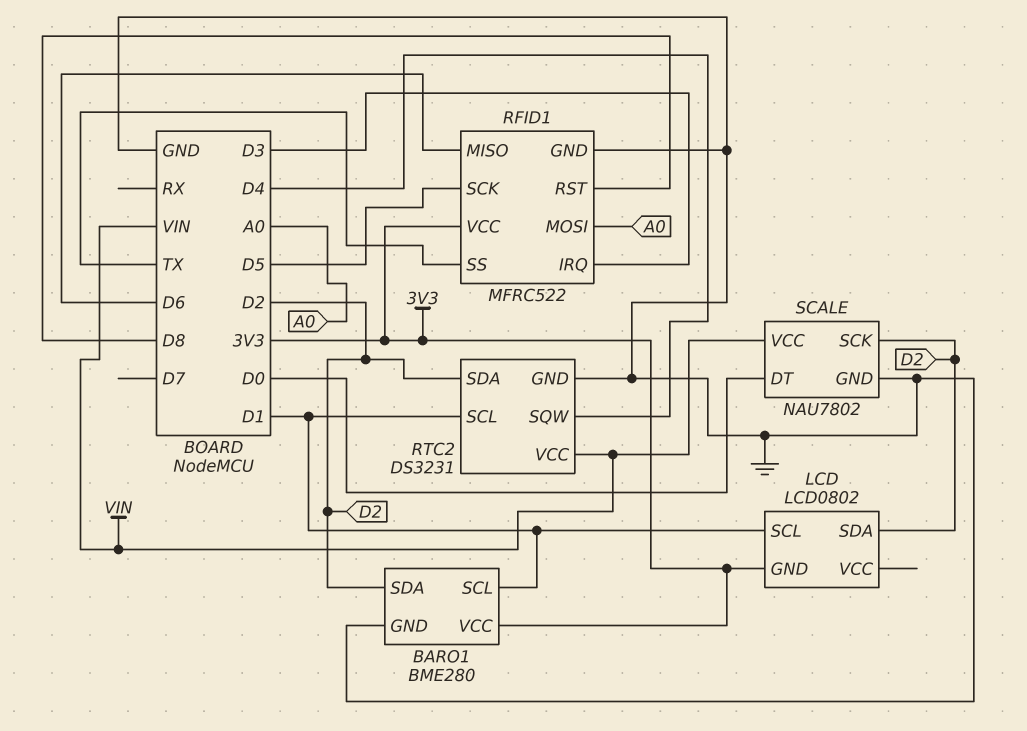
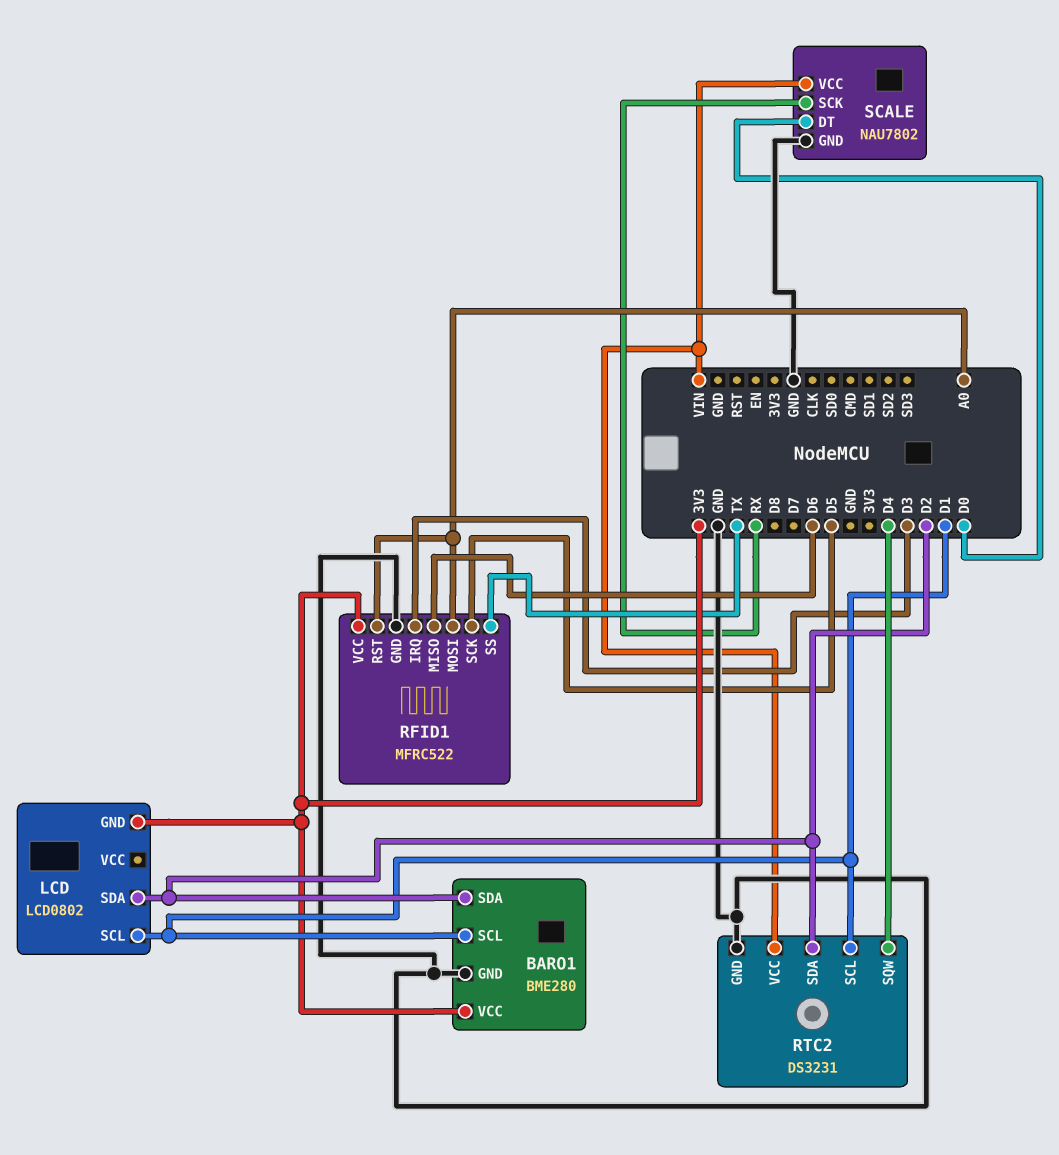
RFID1 pin RST: D8 -> A0
SCALE pin SCK: D2 -> RX

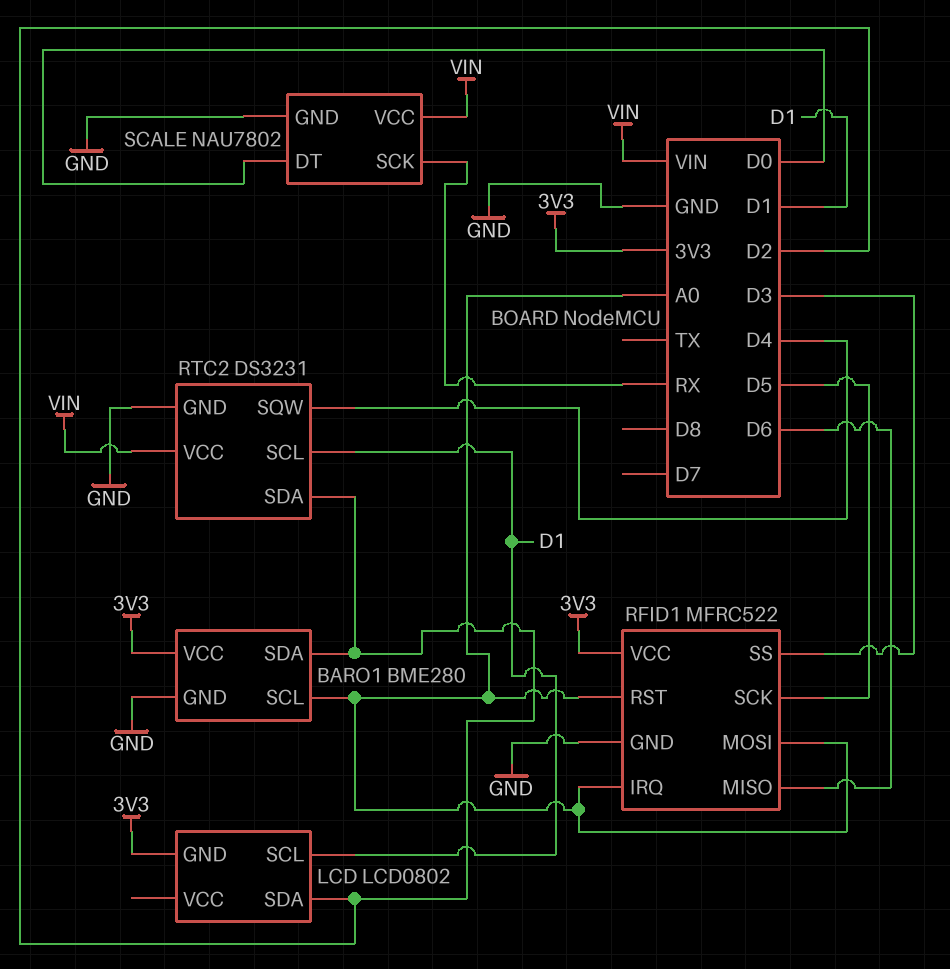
BARO1 pin SCL: D1 -> A0
RFID1 pin IRQ: D3 -> A0
RFID1 pin SS: TX -> D3

